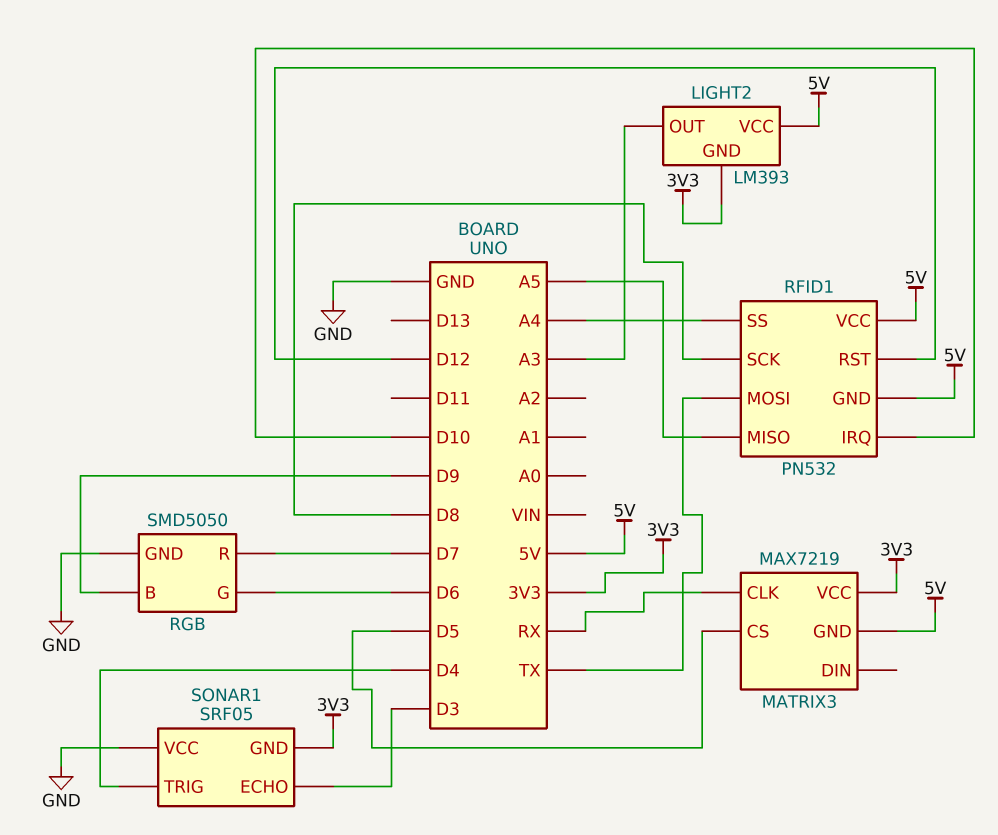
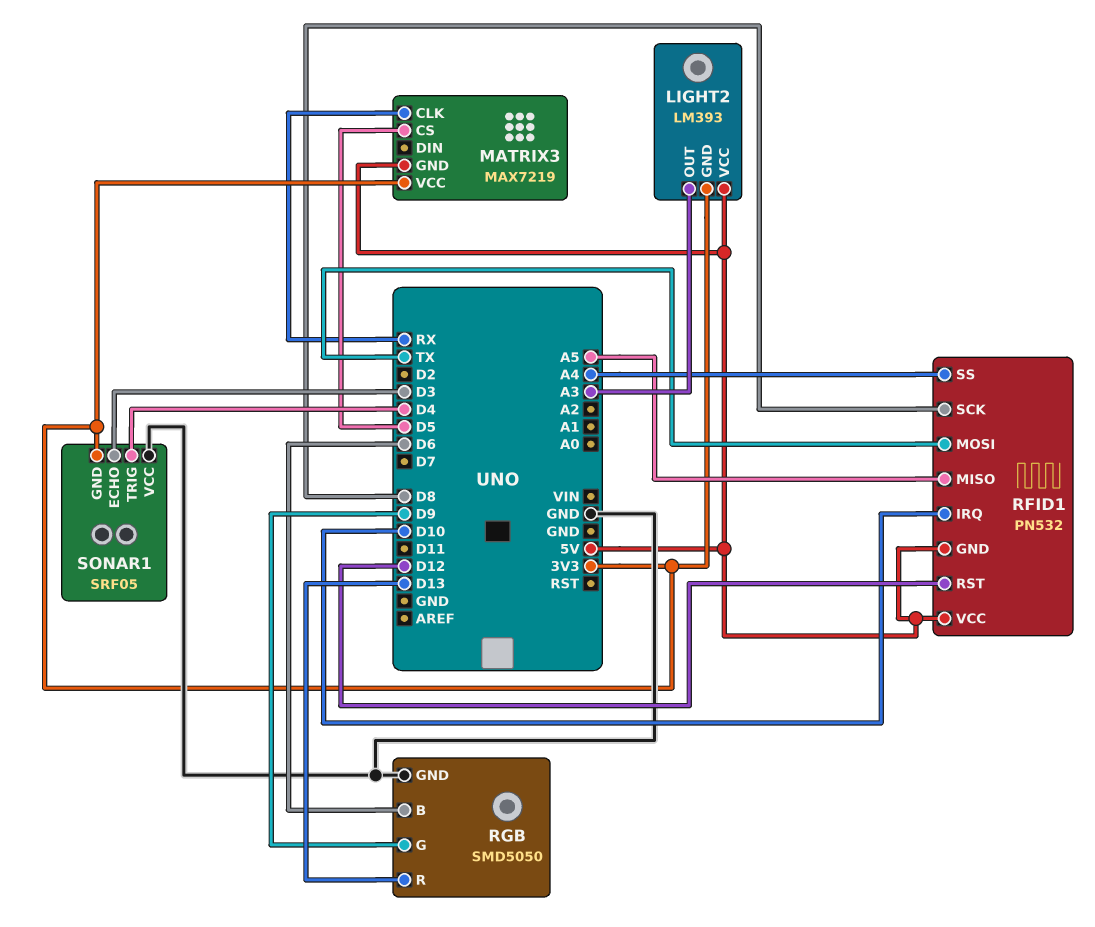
RGB pin B: D9 -> D6
RGB pin G: D6 -> D9
RGB pin R: D7 -> D13

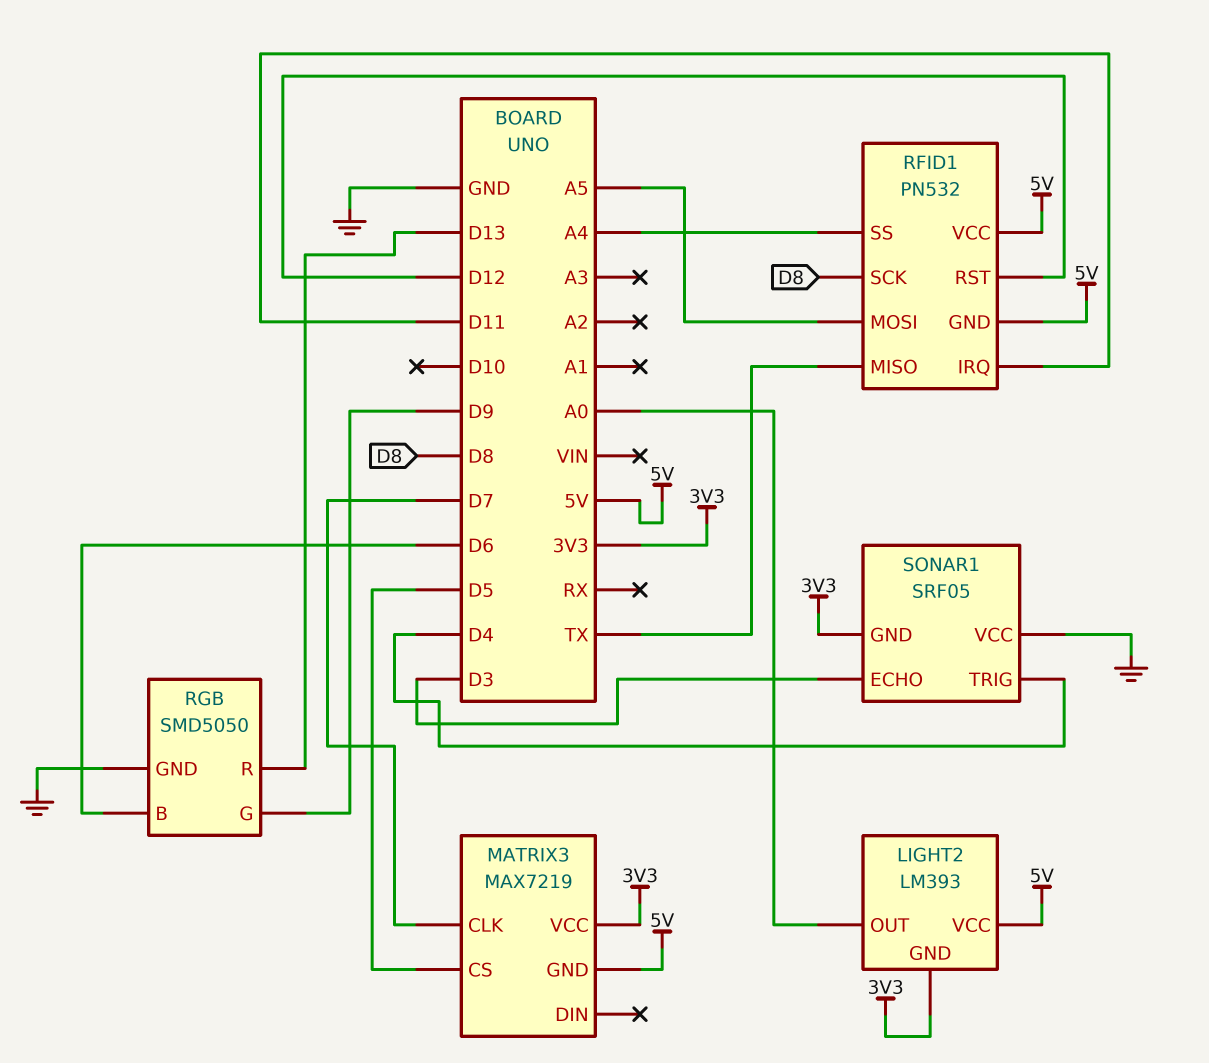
LIGHT2 pin OUT: A3 -> A0
MATRIX3 pin CLK: RX -> D7
RFID1 pin IRQ: D10 -> D11
RFID1 pin MISO: A5 -> TX
RFID1 pin MOSI: TX -> A5

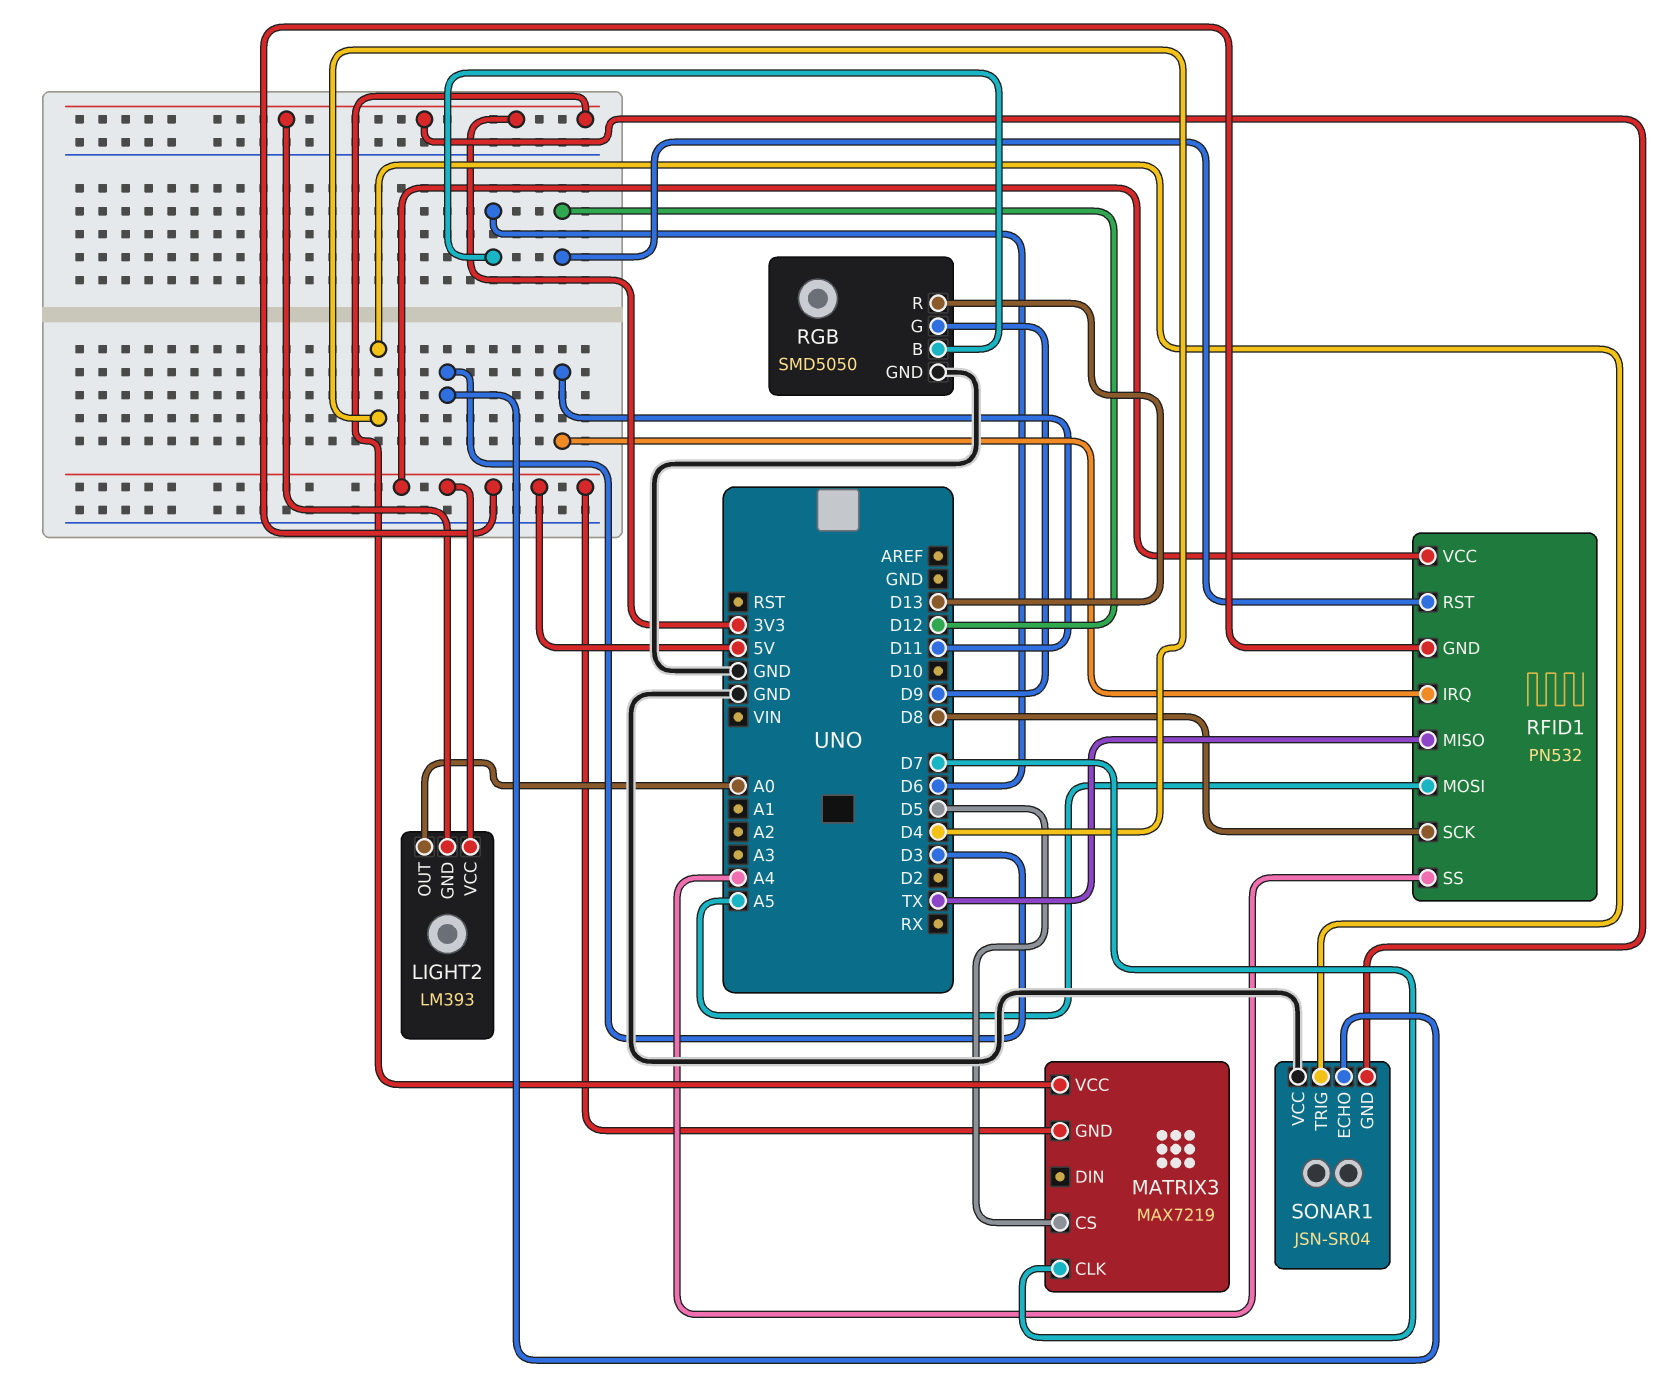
SONAR1: SRF05 -> JSN-SR04

